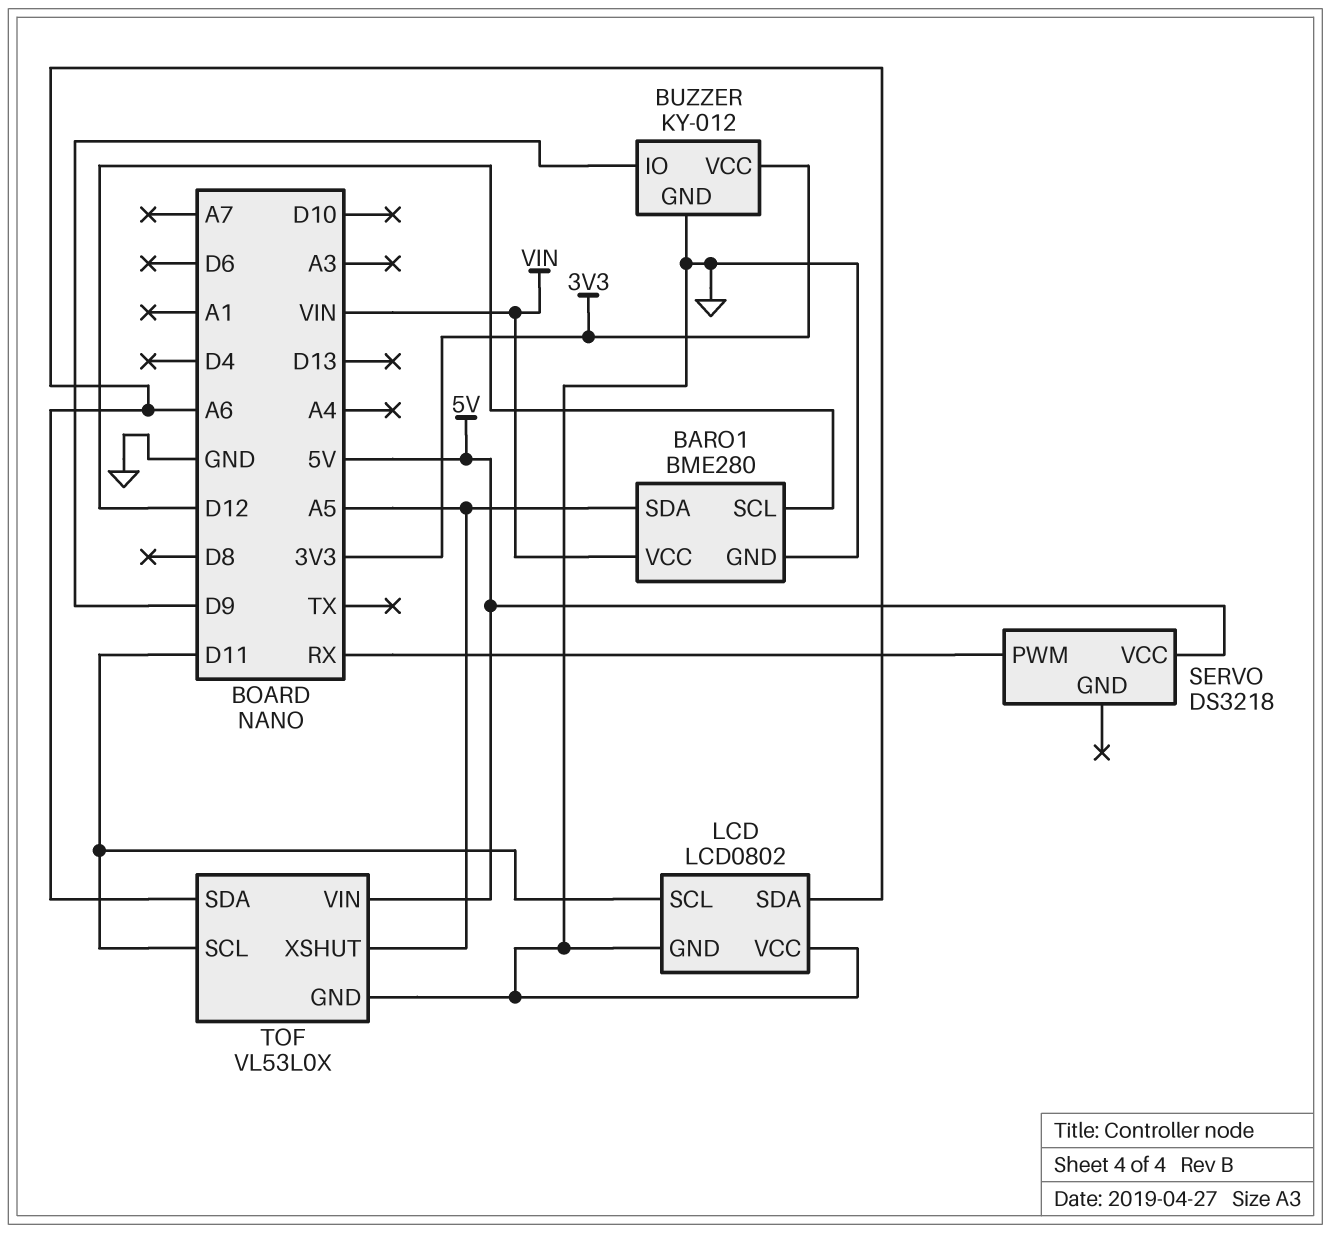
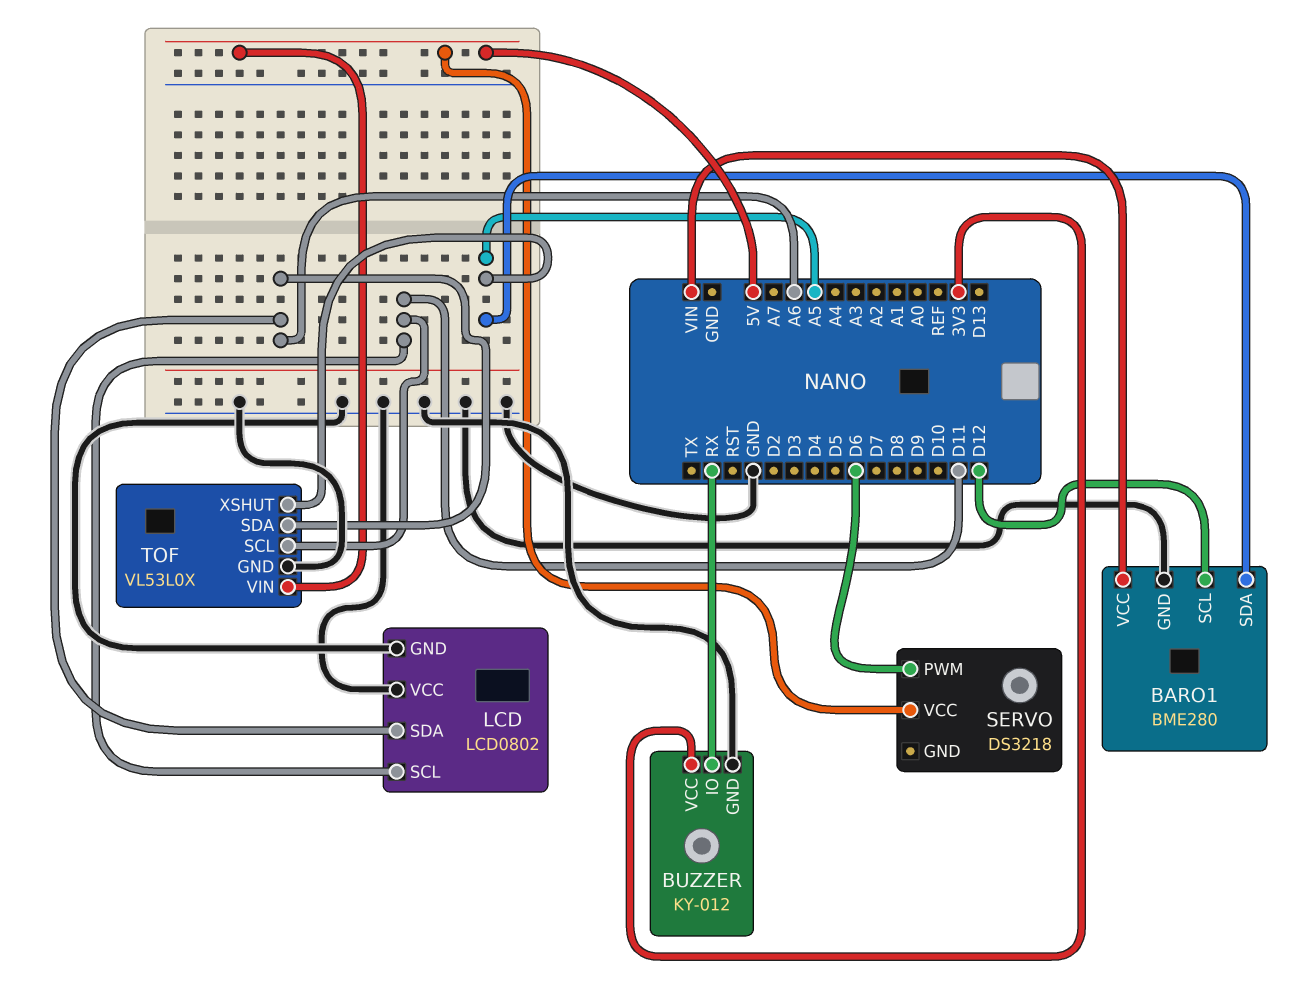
BUZZER pin IO: D9 -> RX
SERVO pin PWM: RX -> D6

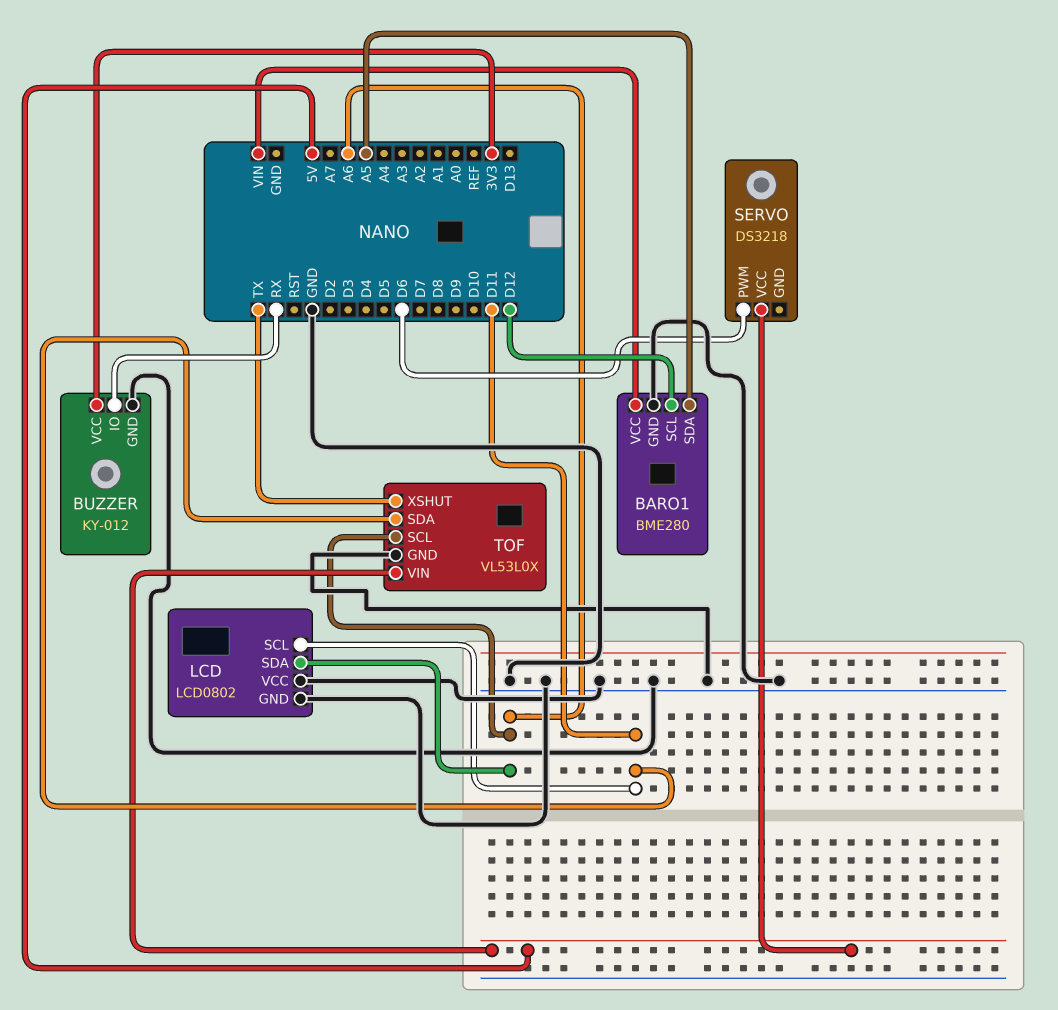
TOF pin SCL: D11 -> A6
TOF pin SDA: A6 -> D11
TOF pin XSHUT: A5 -> TX

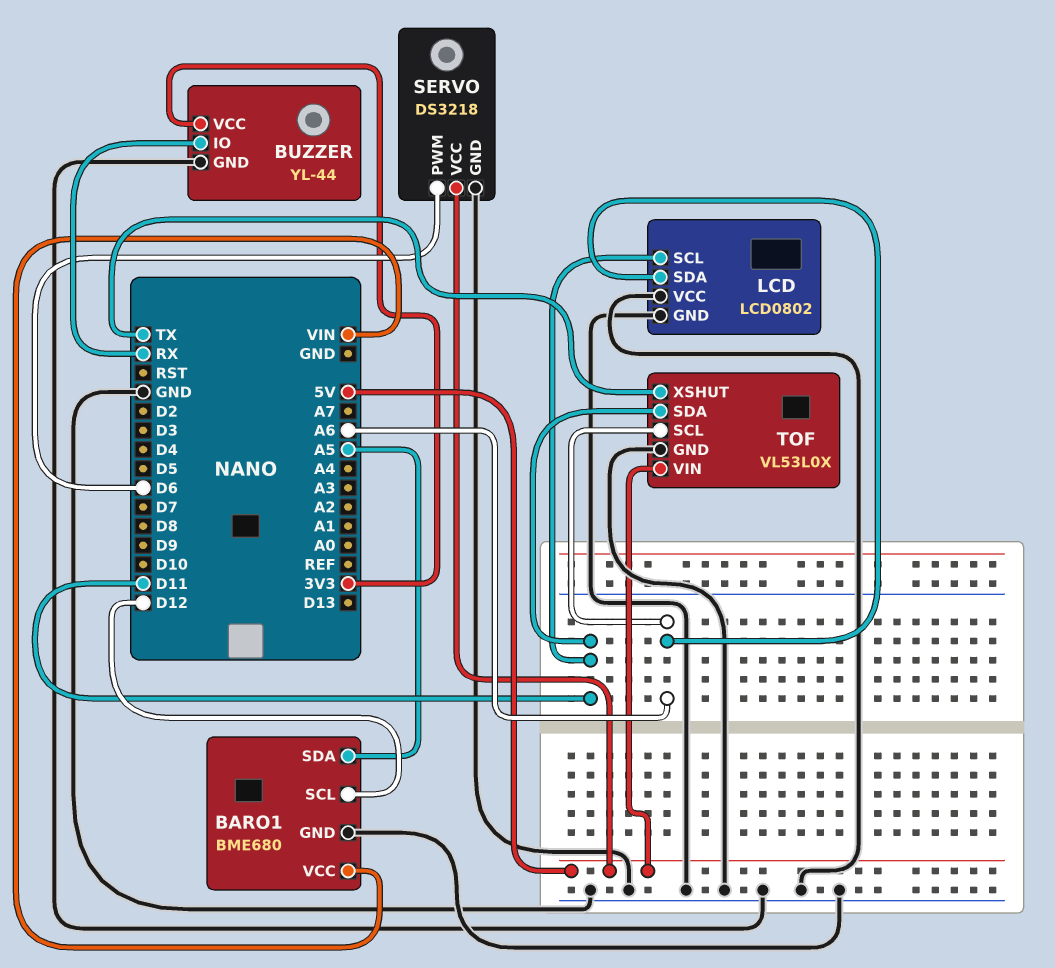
BARO1: BME280 -> BME680
BUZZER: KY-012 -> YL-44
SERVO pin GND: none -> GND

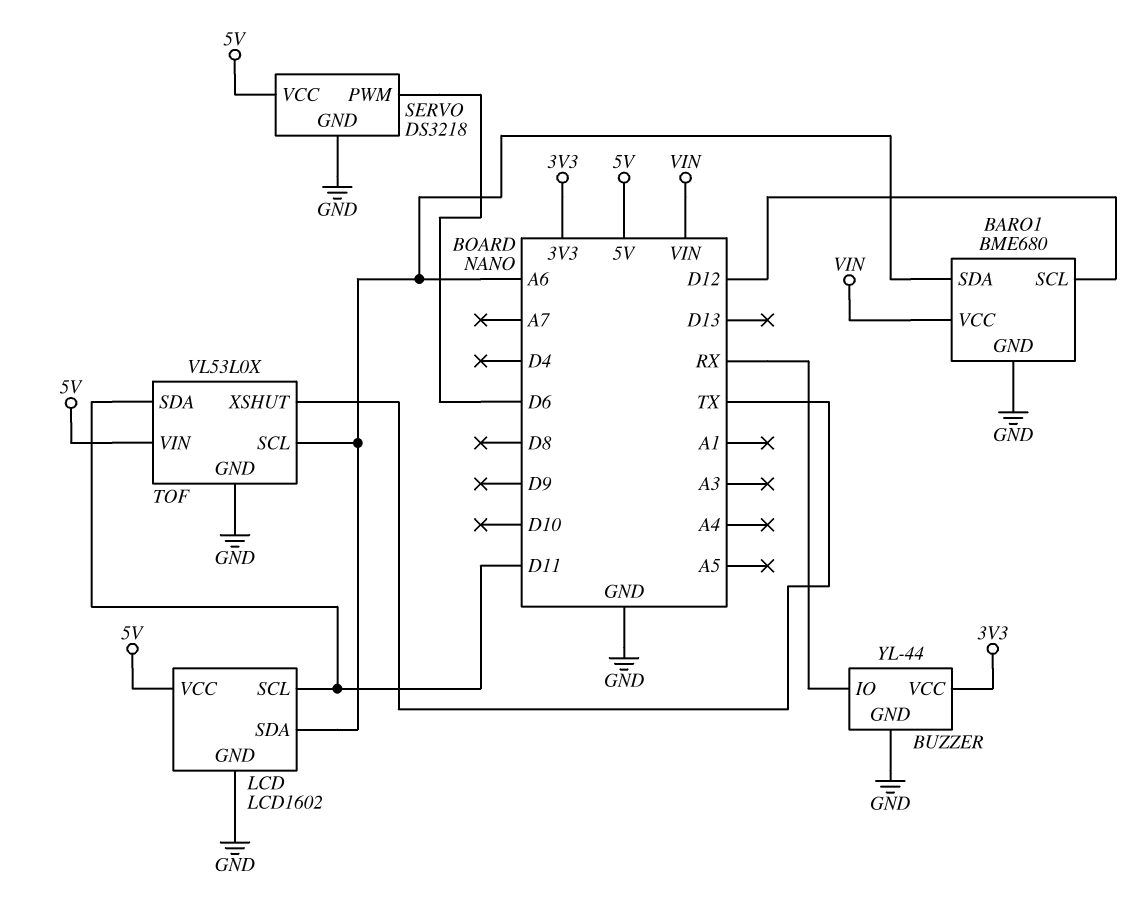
BARO1 pin SDA: A5 -> A6
LCD: LCD0802 -> LCD1602
LCD pin VCC: GND -> 5V

